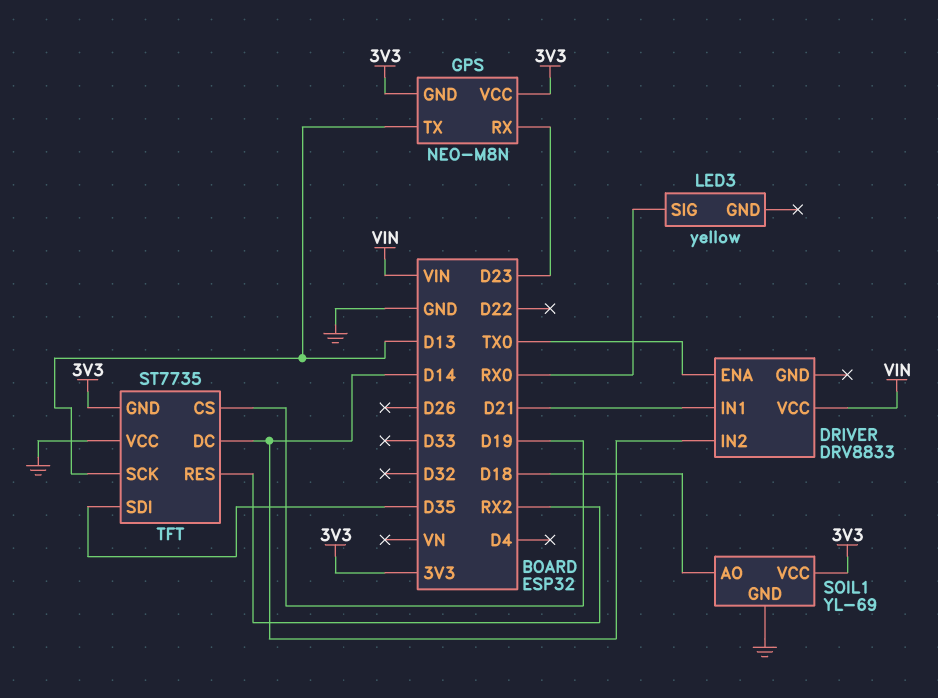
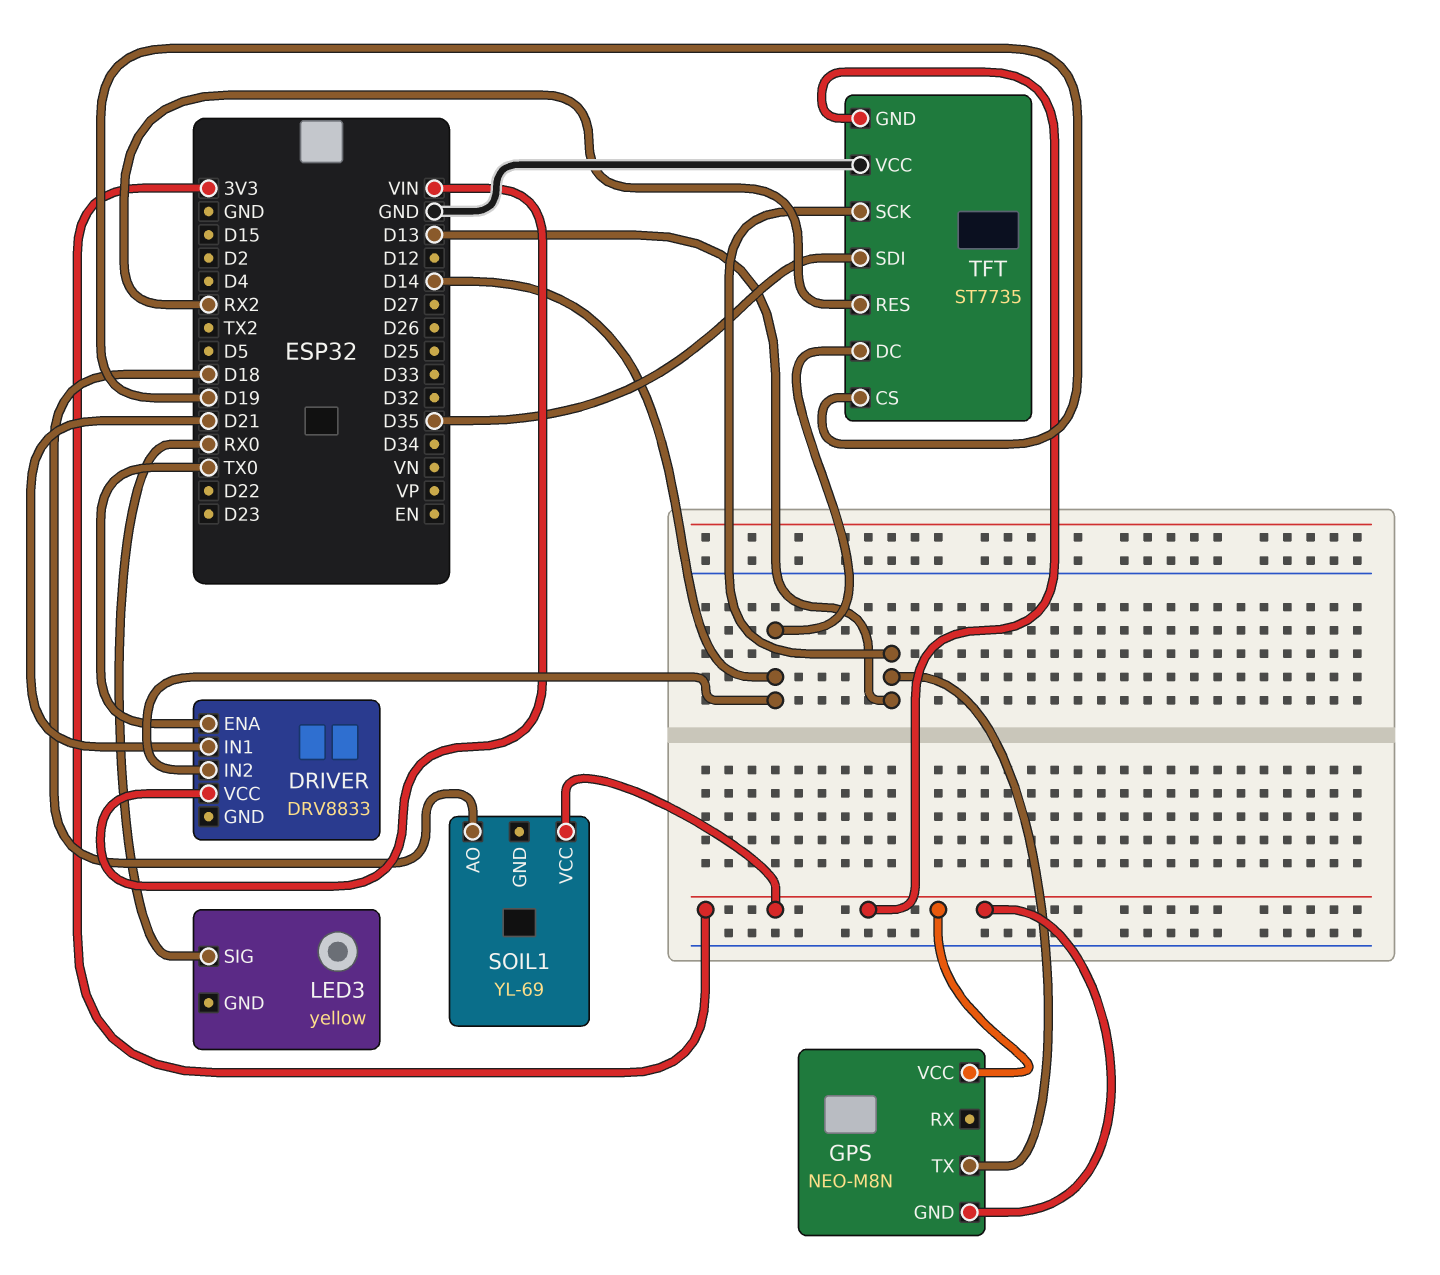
GPS pin RX: D23 -> none
SOIL1 pin GND: GND -> none

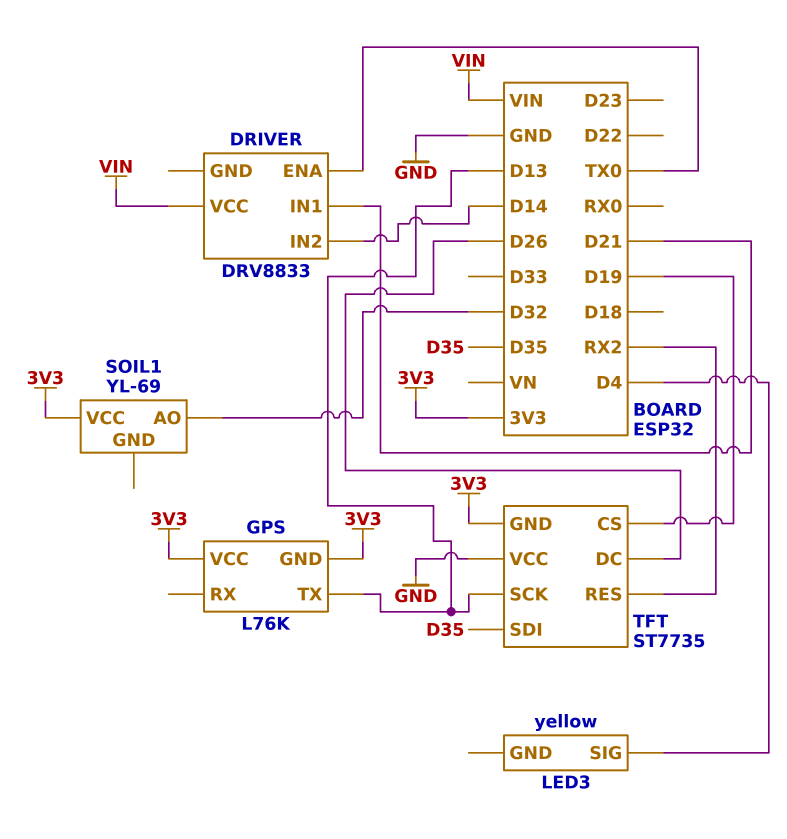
GPS: NEO-M8N -> L76K
LED3 pin SIG: RX0 -> D4
SOIL1 pin AO: D18 -> D32
TFT pin DC: D14 -> D26

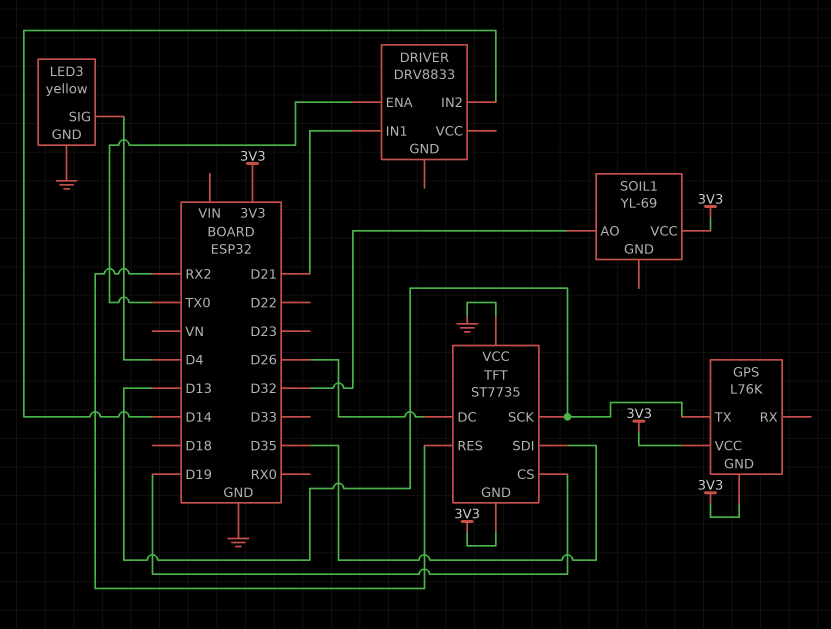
DRIVER pin VCC: VIN -> none
LED3 pin GND: none -> GND

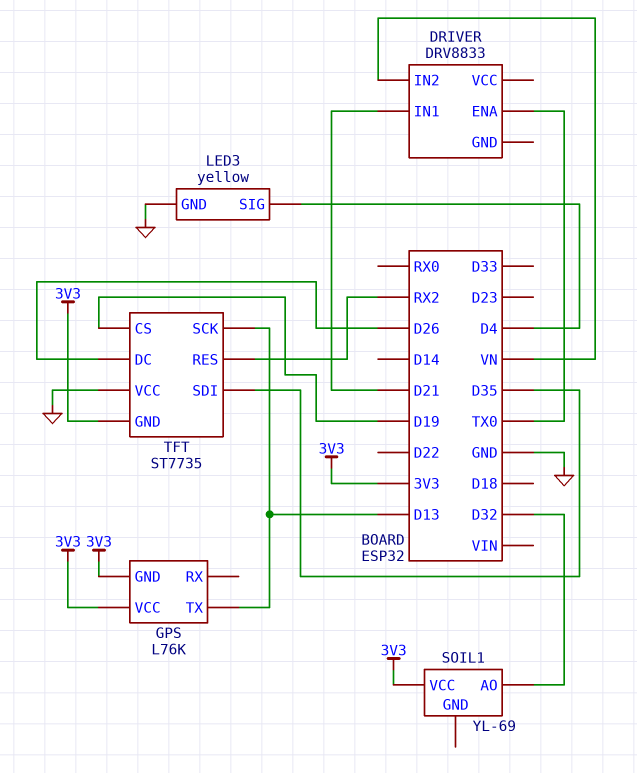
DRIVER pin IN2: D14 -> VN

